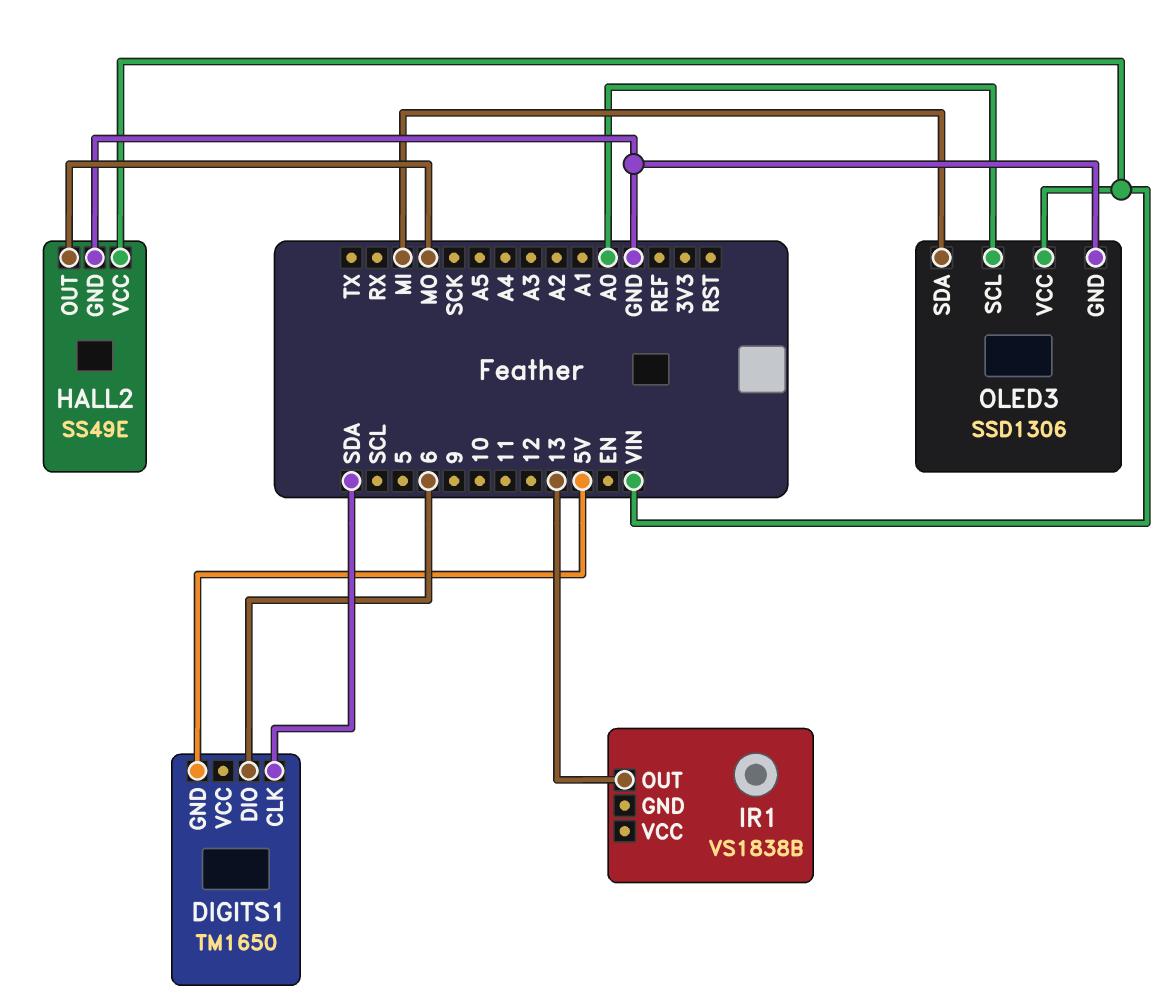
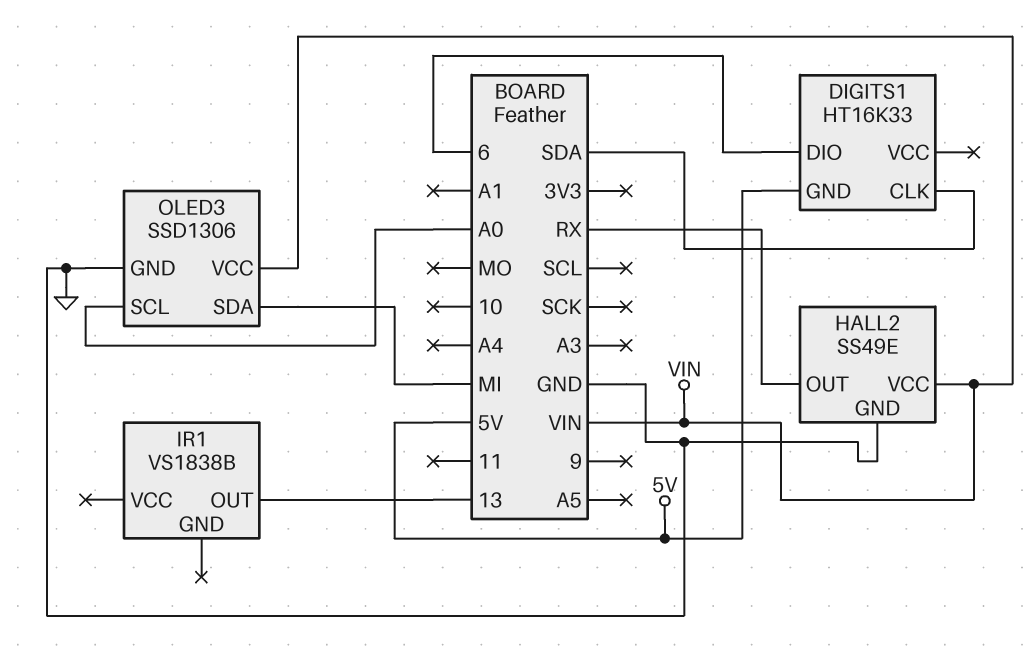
DIGITS1: TM1650 -> HT16K33
HALL2 pin OUT: MO -> RX

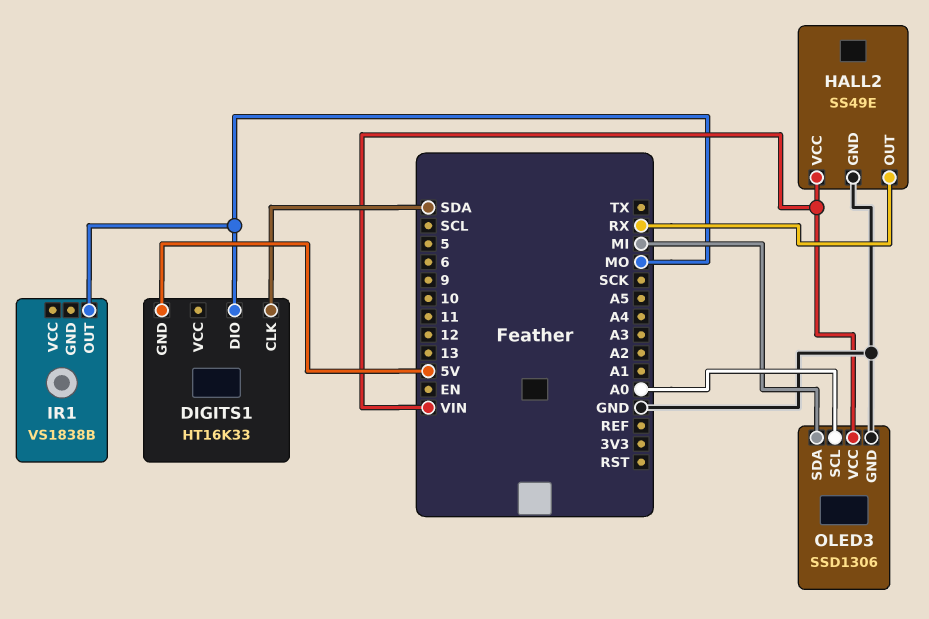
DIGITS1 pin DIO: 6 -> MO
IR1 pin OUT: 13 -> MO

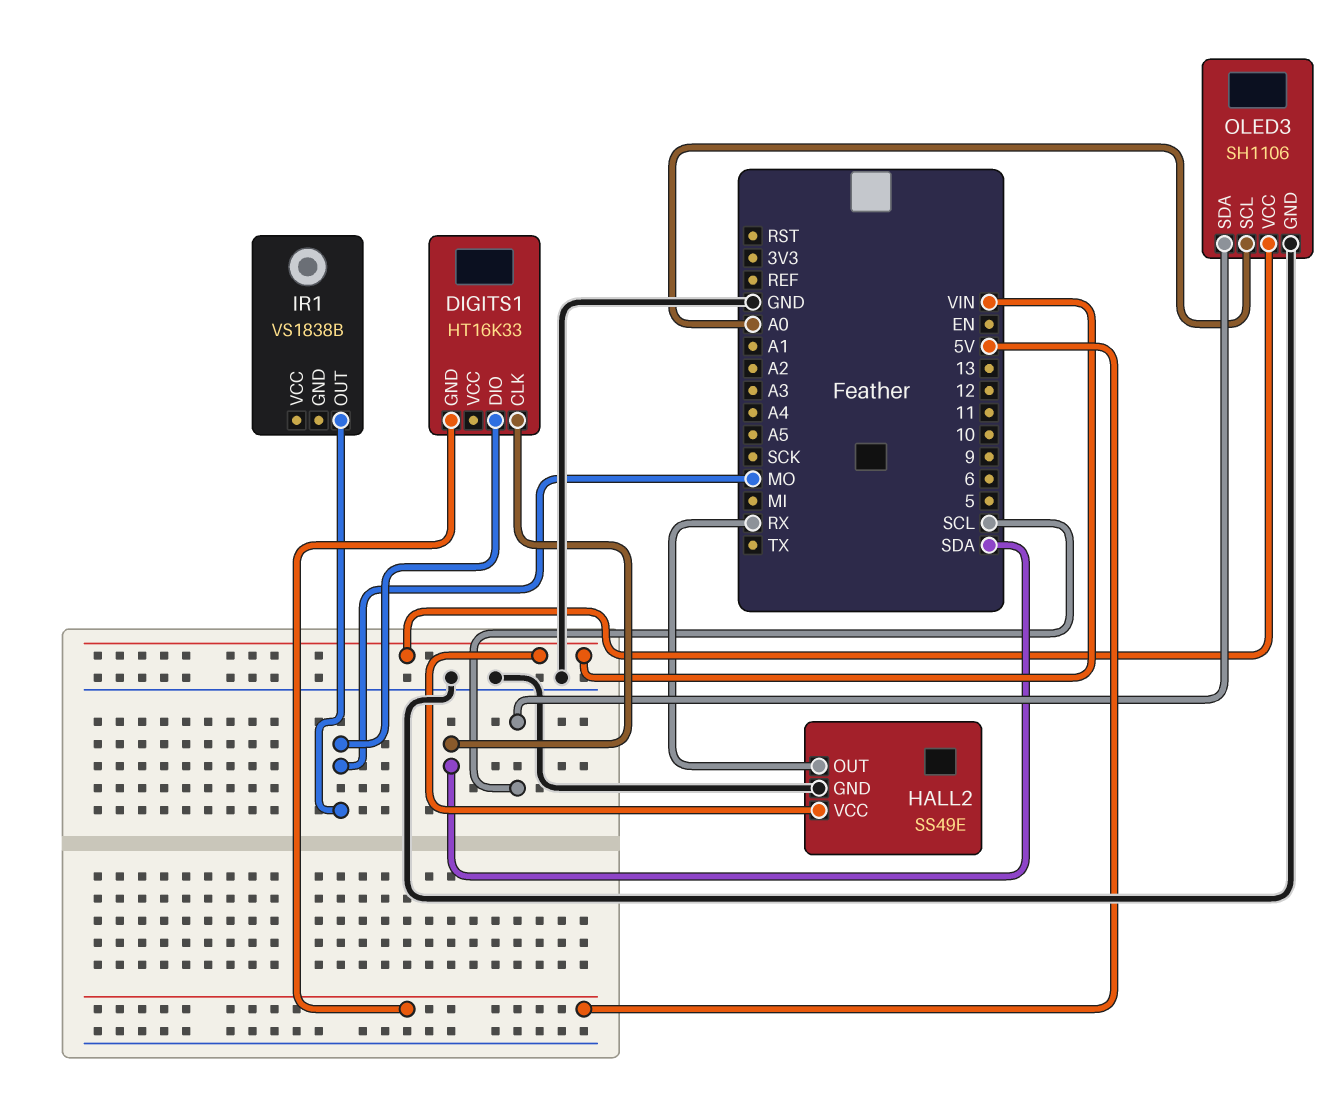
OLED3: SSD1306 -> SH1106
OLED3 pin SDA: MI -> SCL

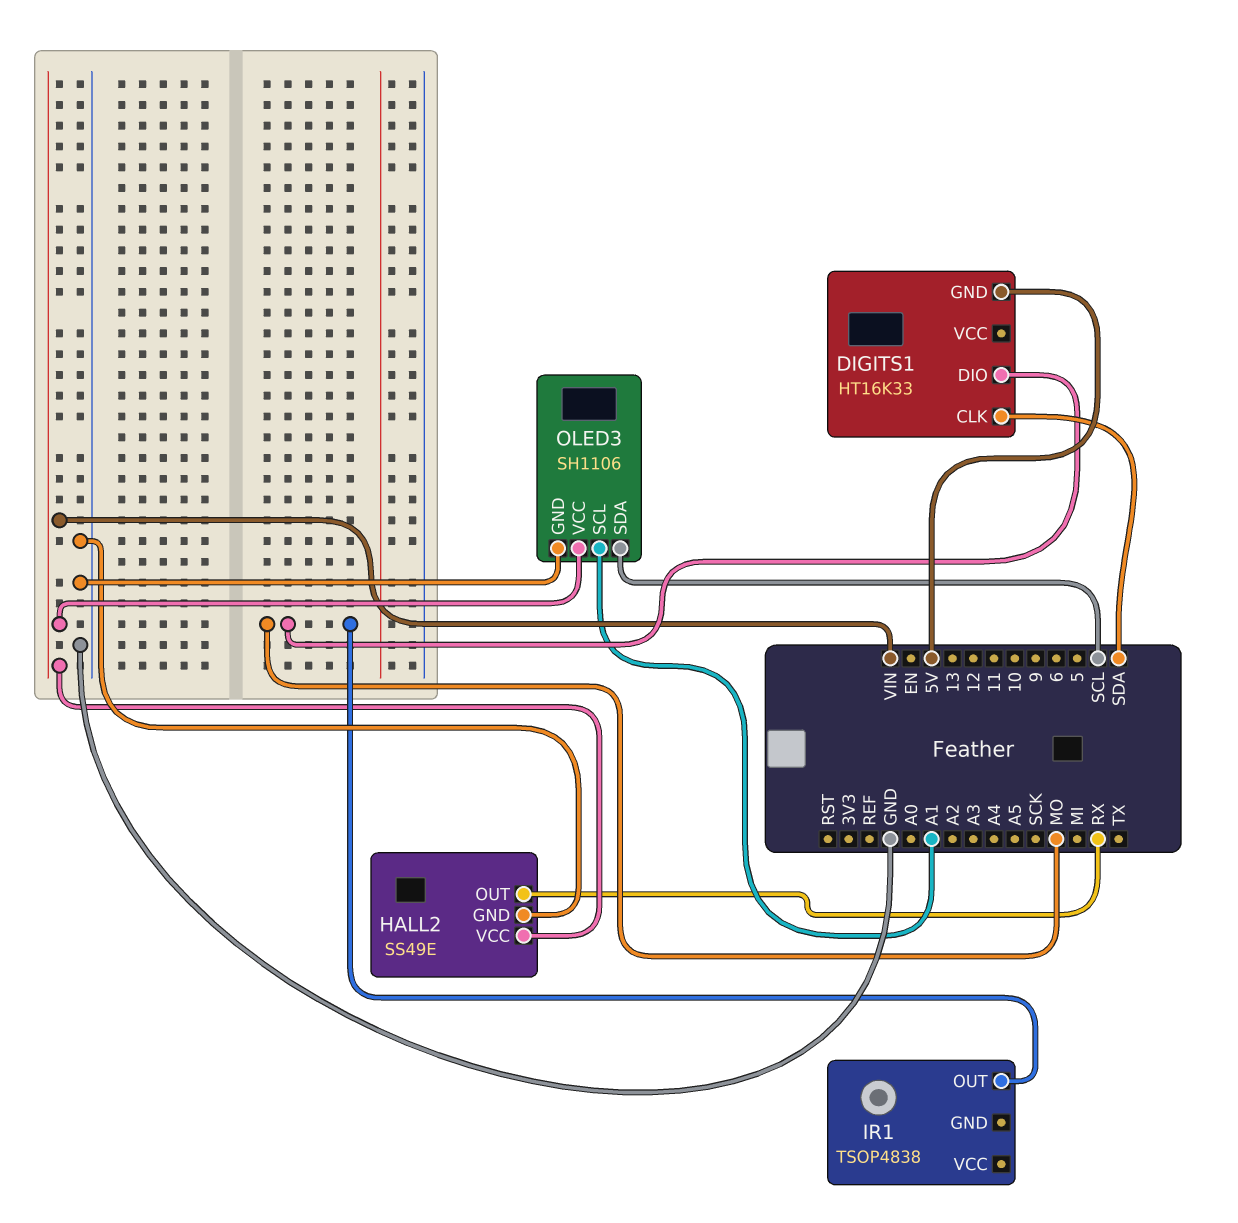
IR1: VS1838B -> TSOP4838
OLED3 pin SCL: A0 -> A1

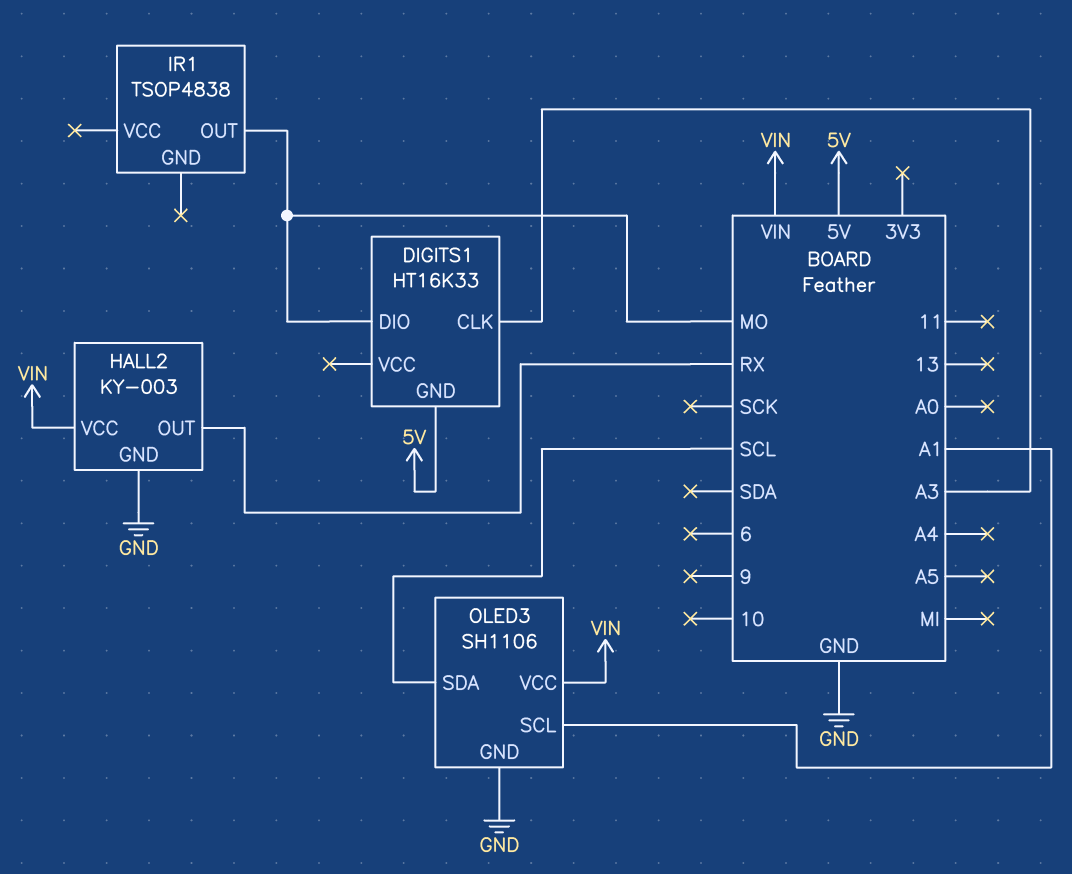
DIGITS1 pin CLK: SDA -> A3
HALL2: SS49E -> KY-003

